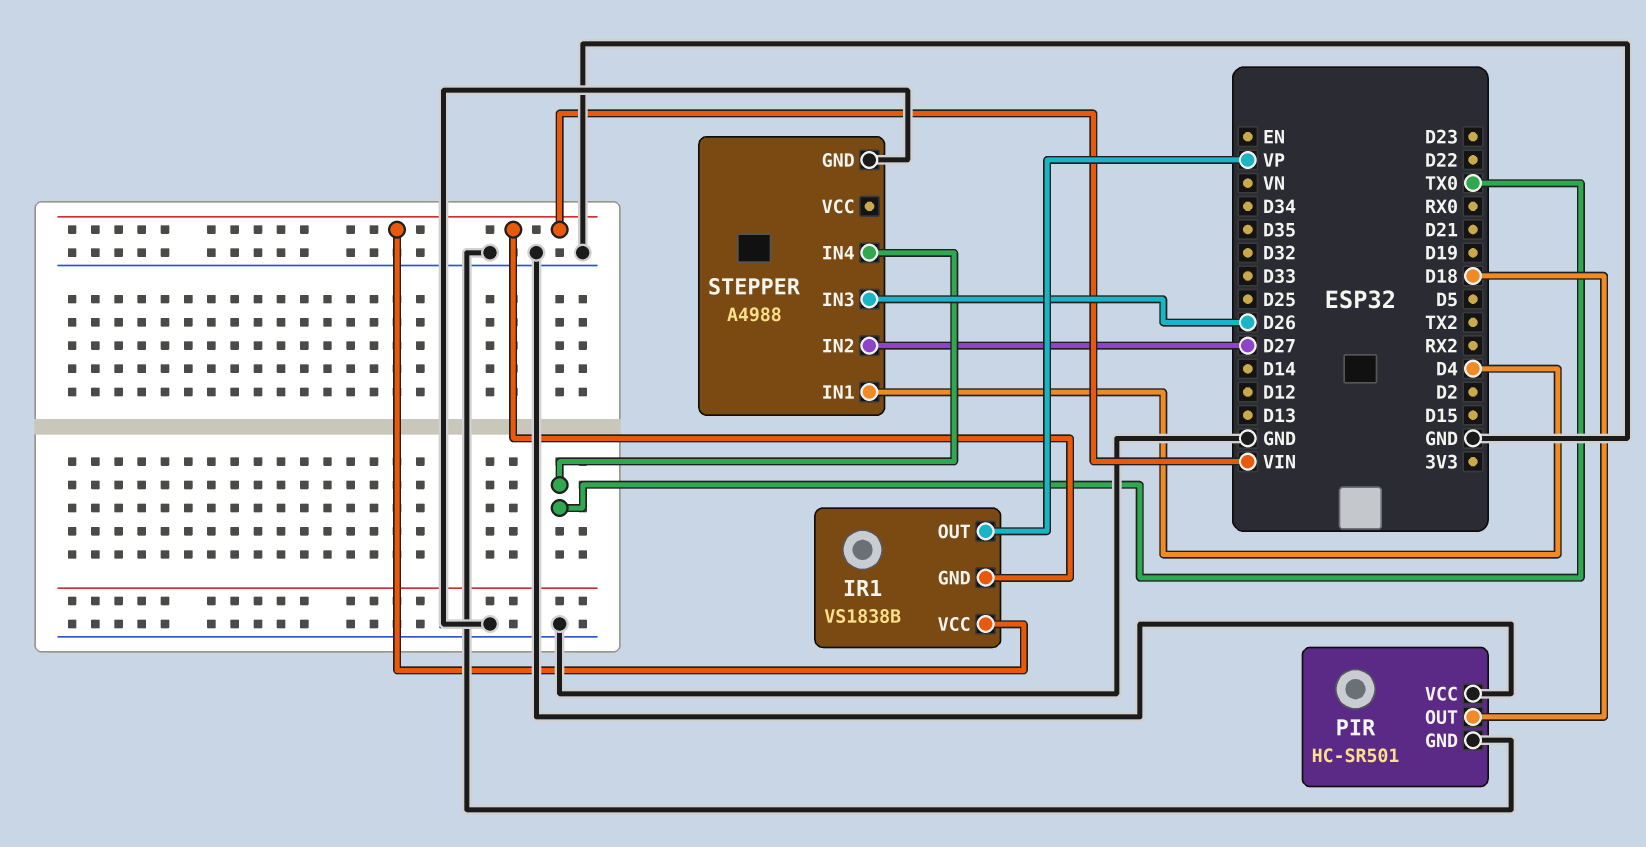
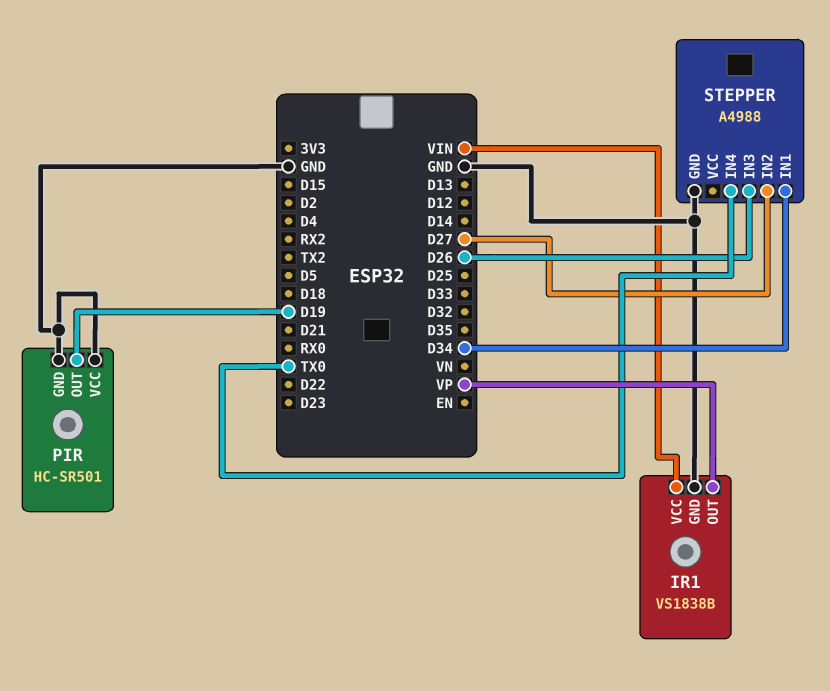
IR1 pin GND: VIN -> GND
PIR pin OUT: D18 -> D19
STEPPER pin IN1: D4 -> D34

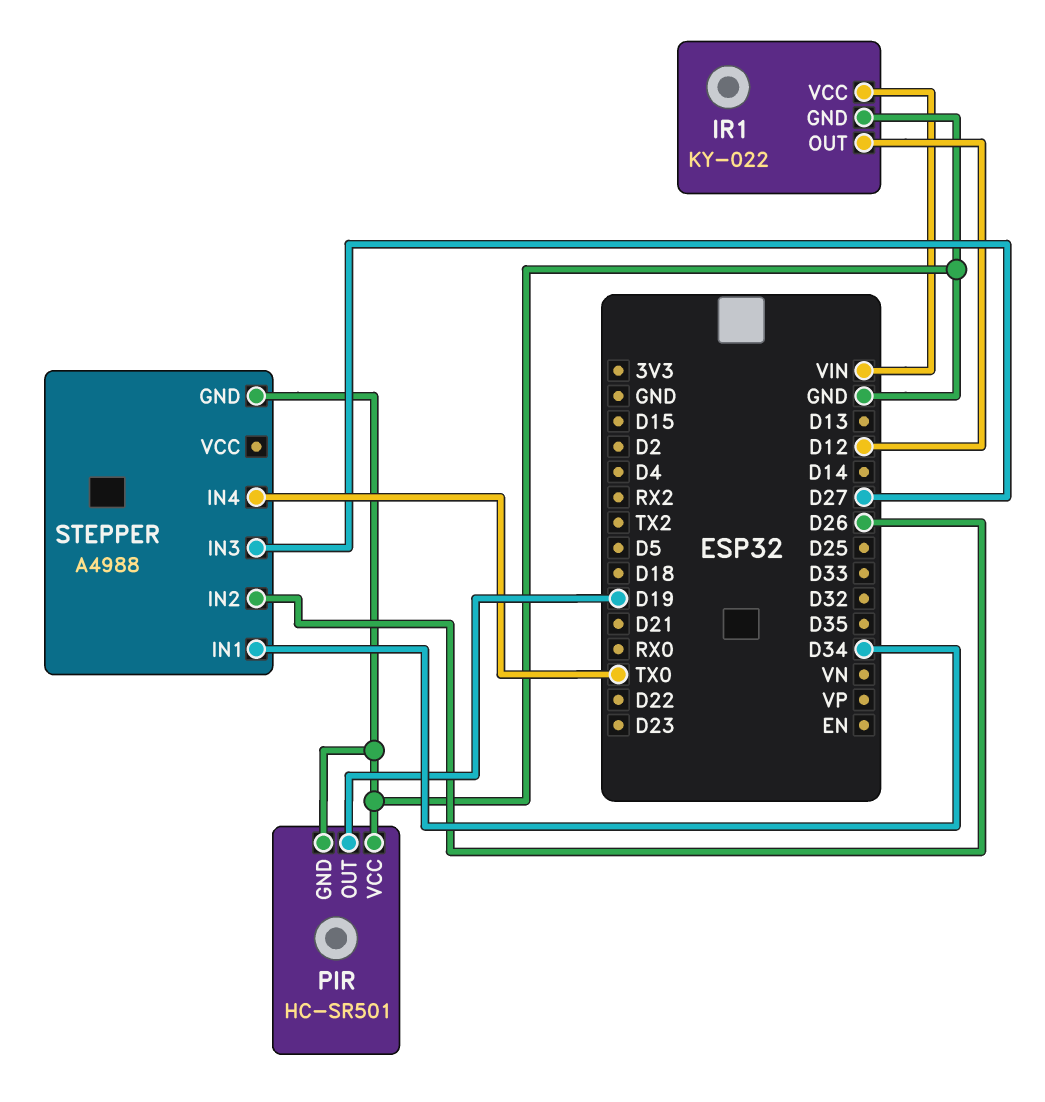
IR1: VS1838B -> KY-022
IR1 pin OUT: VP -> D12
STEPPER pin IN2: D27 -> D26
STEPPER pin IN3: D26 -> D27

